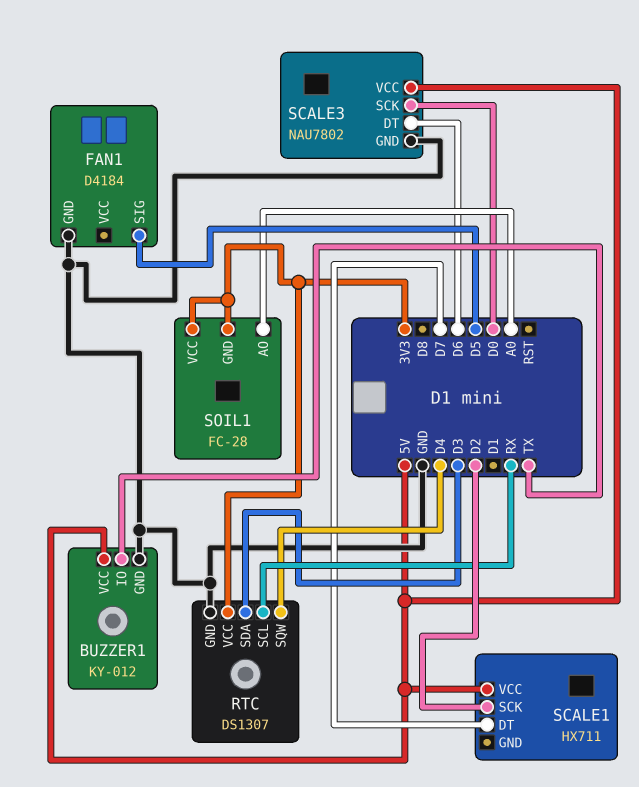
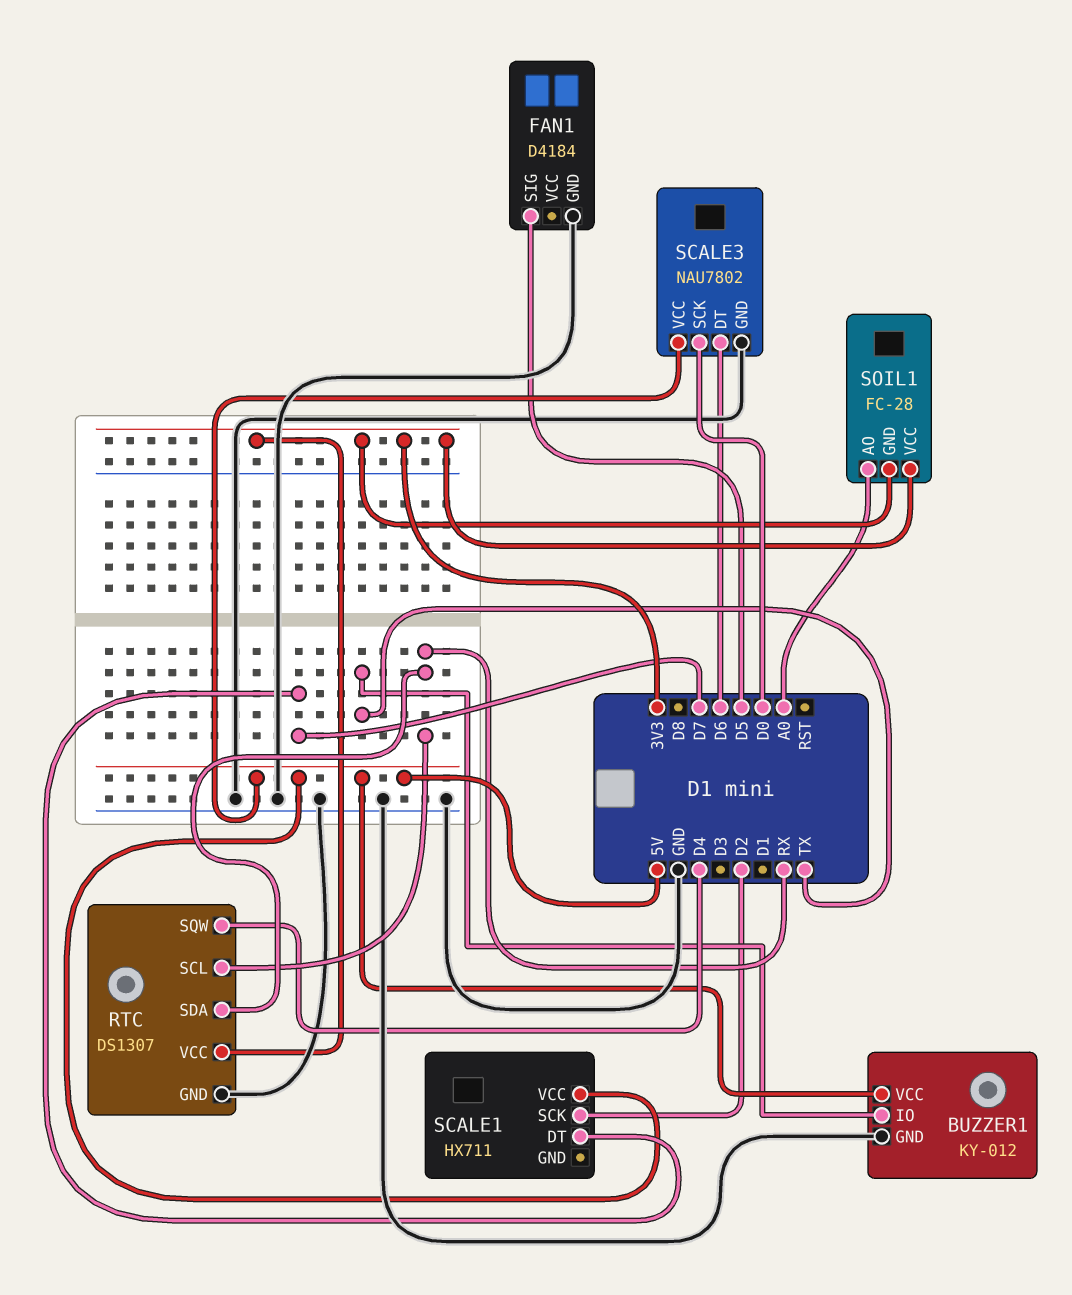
RTC pin SDA: D3 -> RX

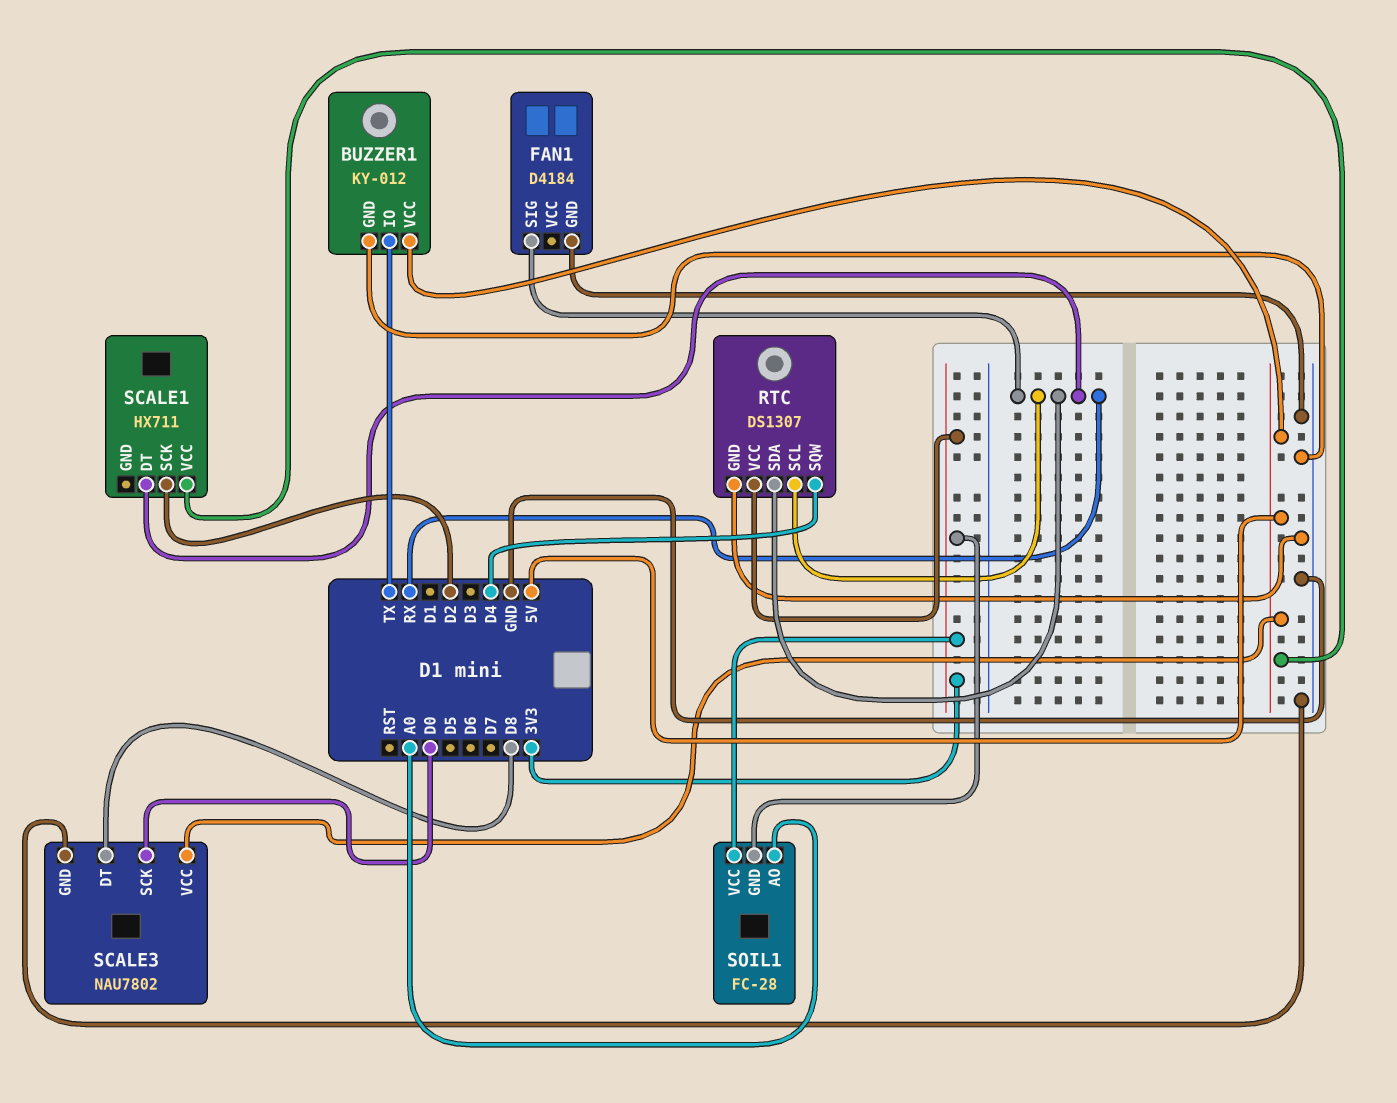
FAN1 pin SIG: D5 -> RX
SCALE1 pin DT: D7 -> RX
SCALE3 pin DT: D6 -> D8

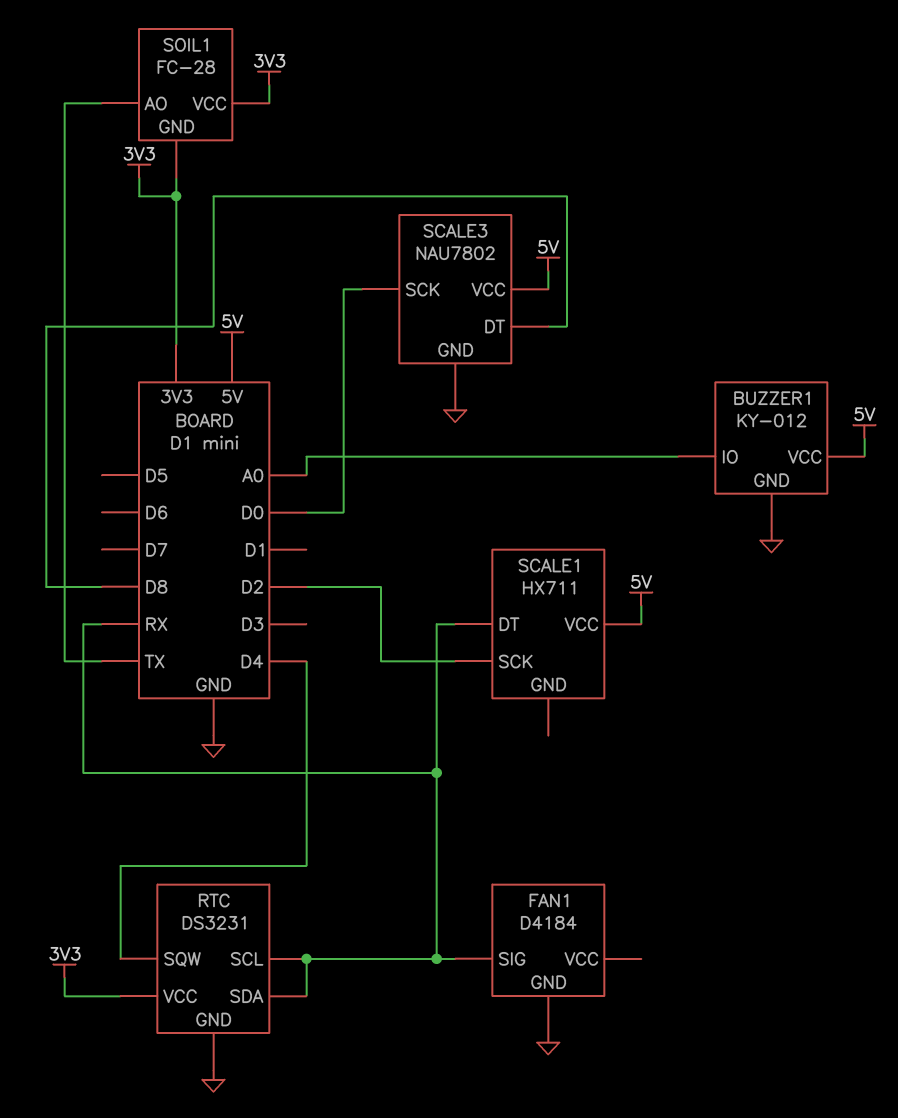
BUZZER1 pin IO: TX -> A0
RTC: DS1307 -> DS3231
SOIL1 pin AO: A0 -> TX

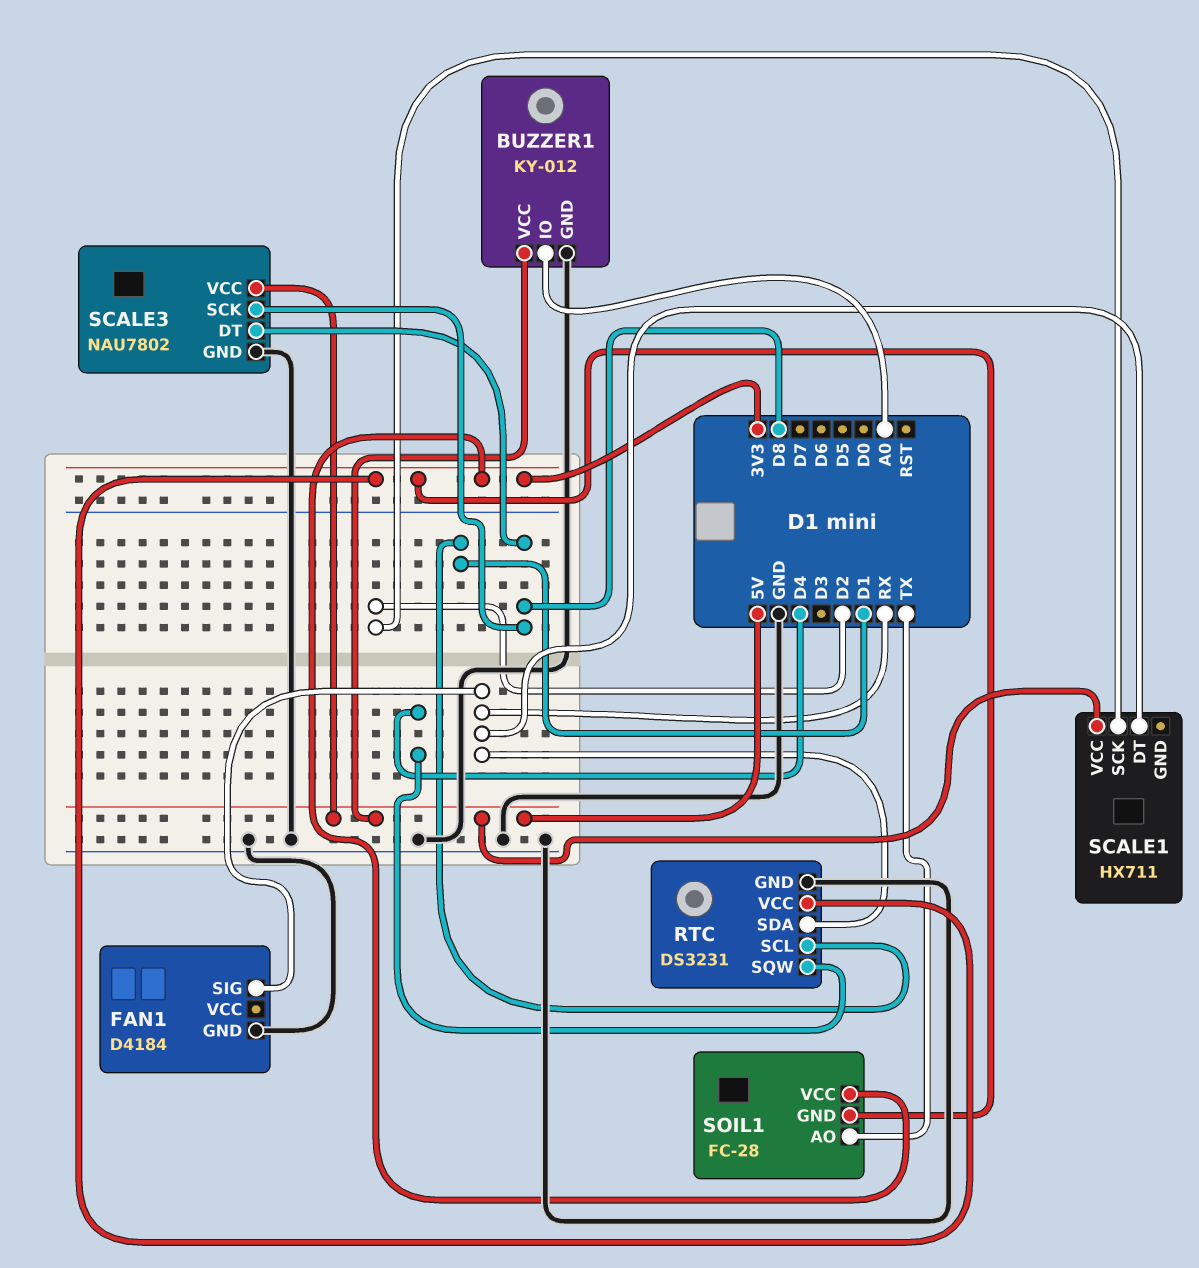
RTC pin SCL: RX -> D1
SCALE3 pin SCK: D0 -> D8

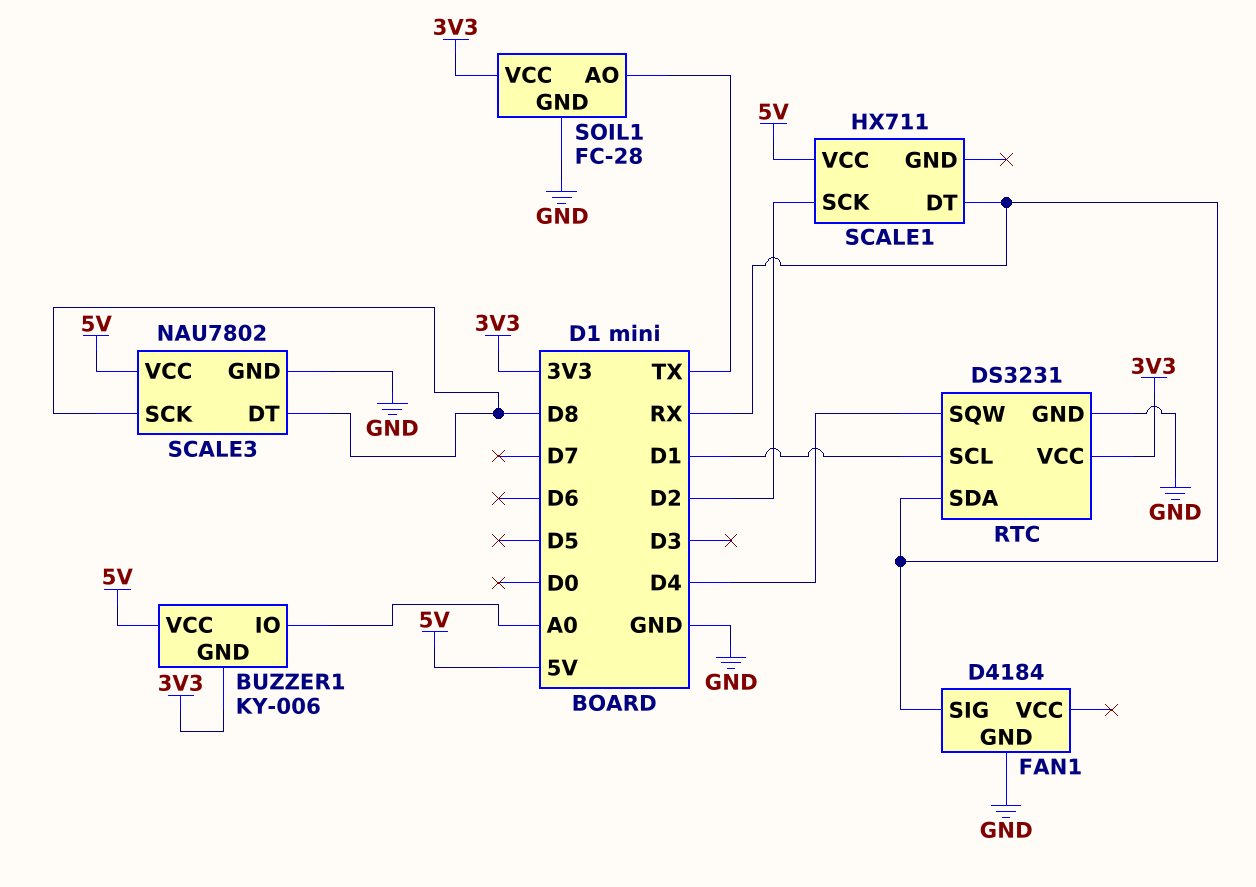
BUZZER1: KY-012 -> KY-006
BUZZER1 pin GND: GND -> 3V3
SOIL1 pin GND: 3V3 -> GND

